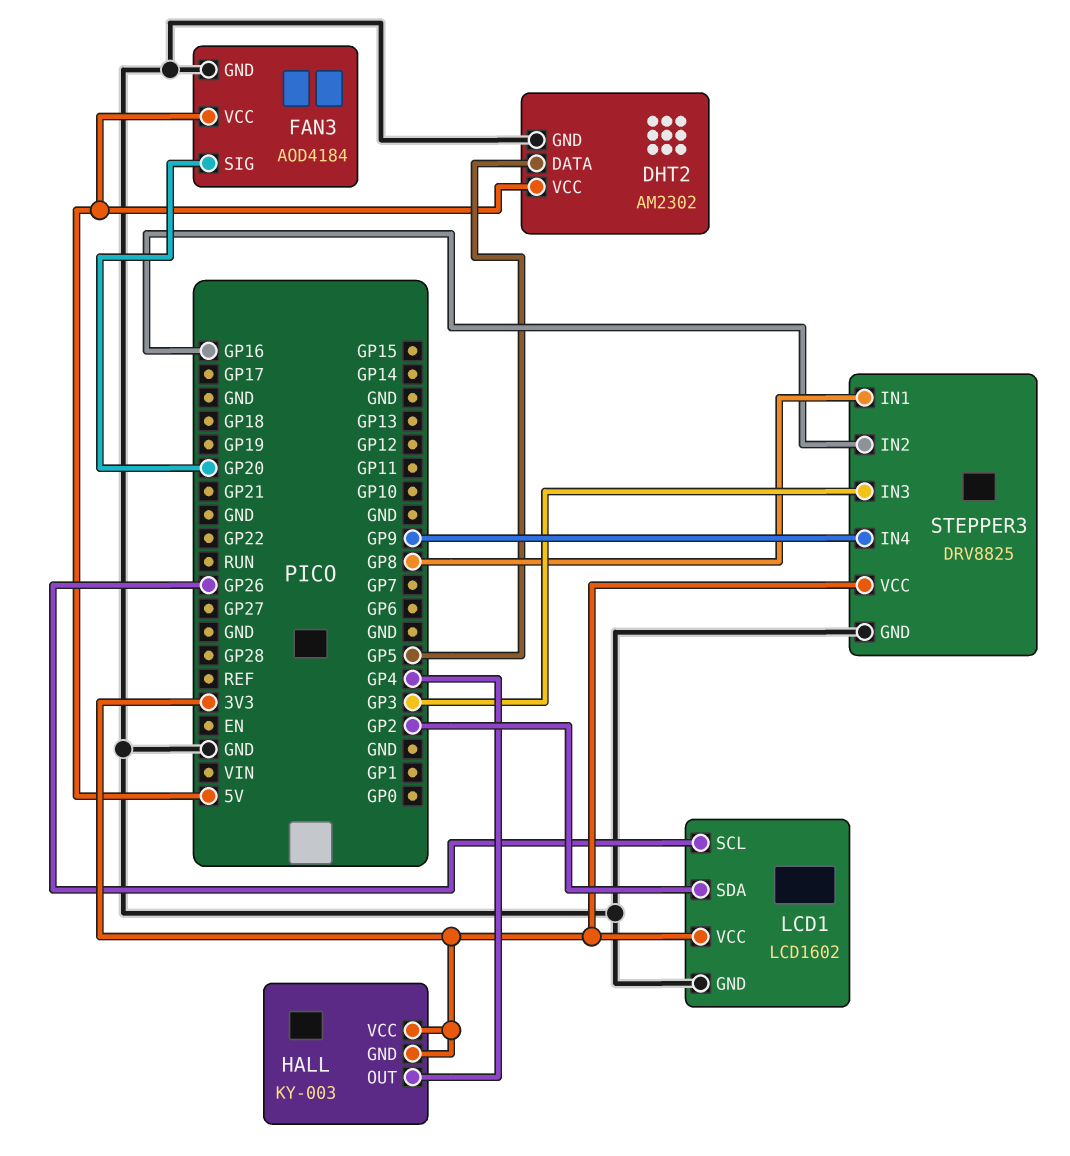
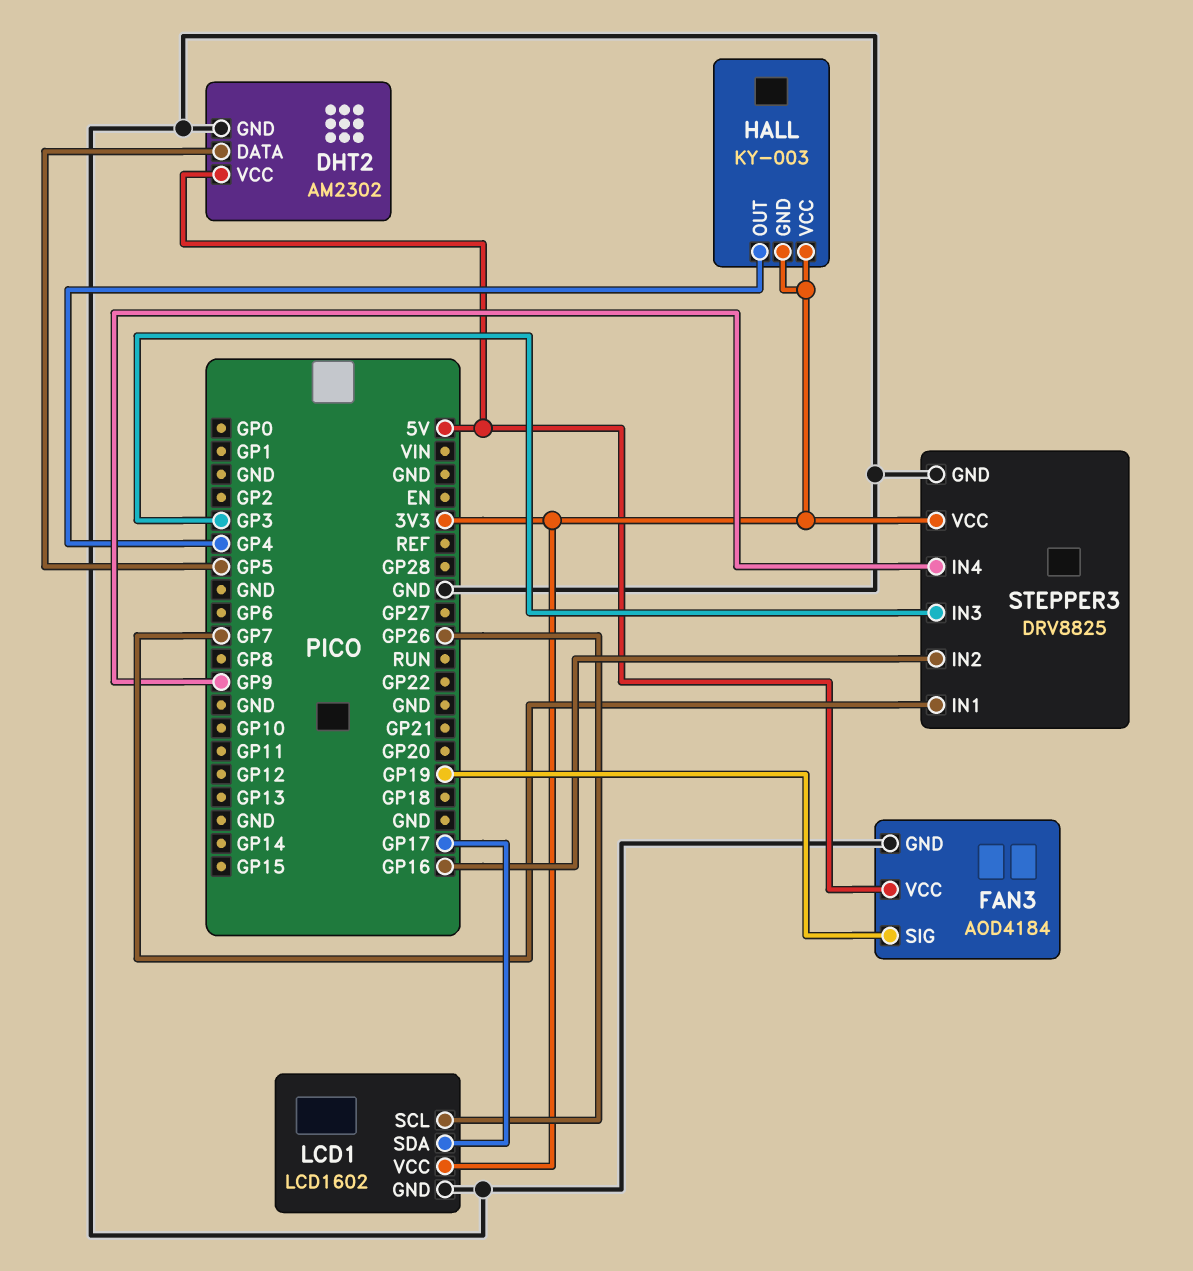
FAN3 pin SIG: GP20 -> GP19
LCD1 pin SDA: GP2 -> GP17
STEPPER3 pin IN1: GP8 -> GP7

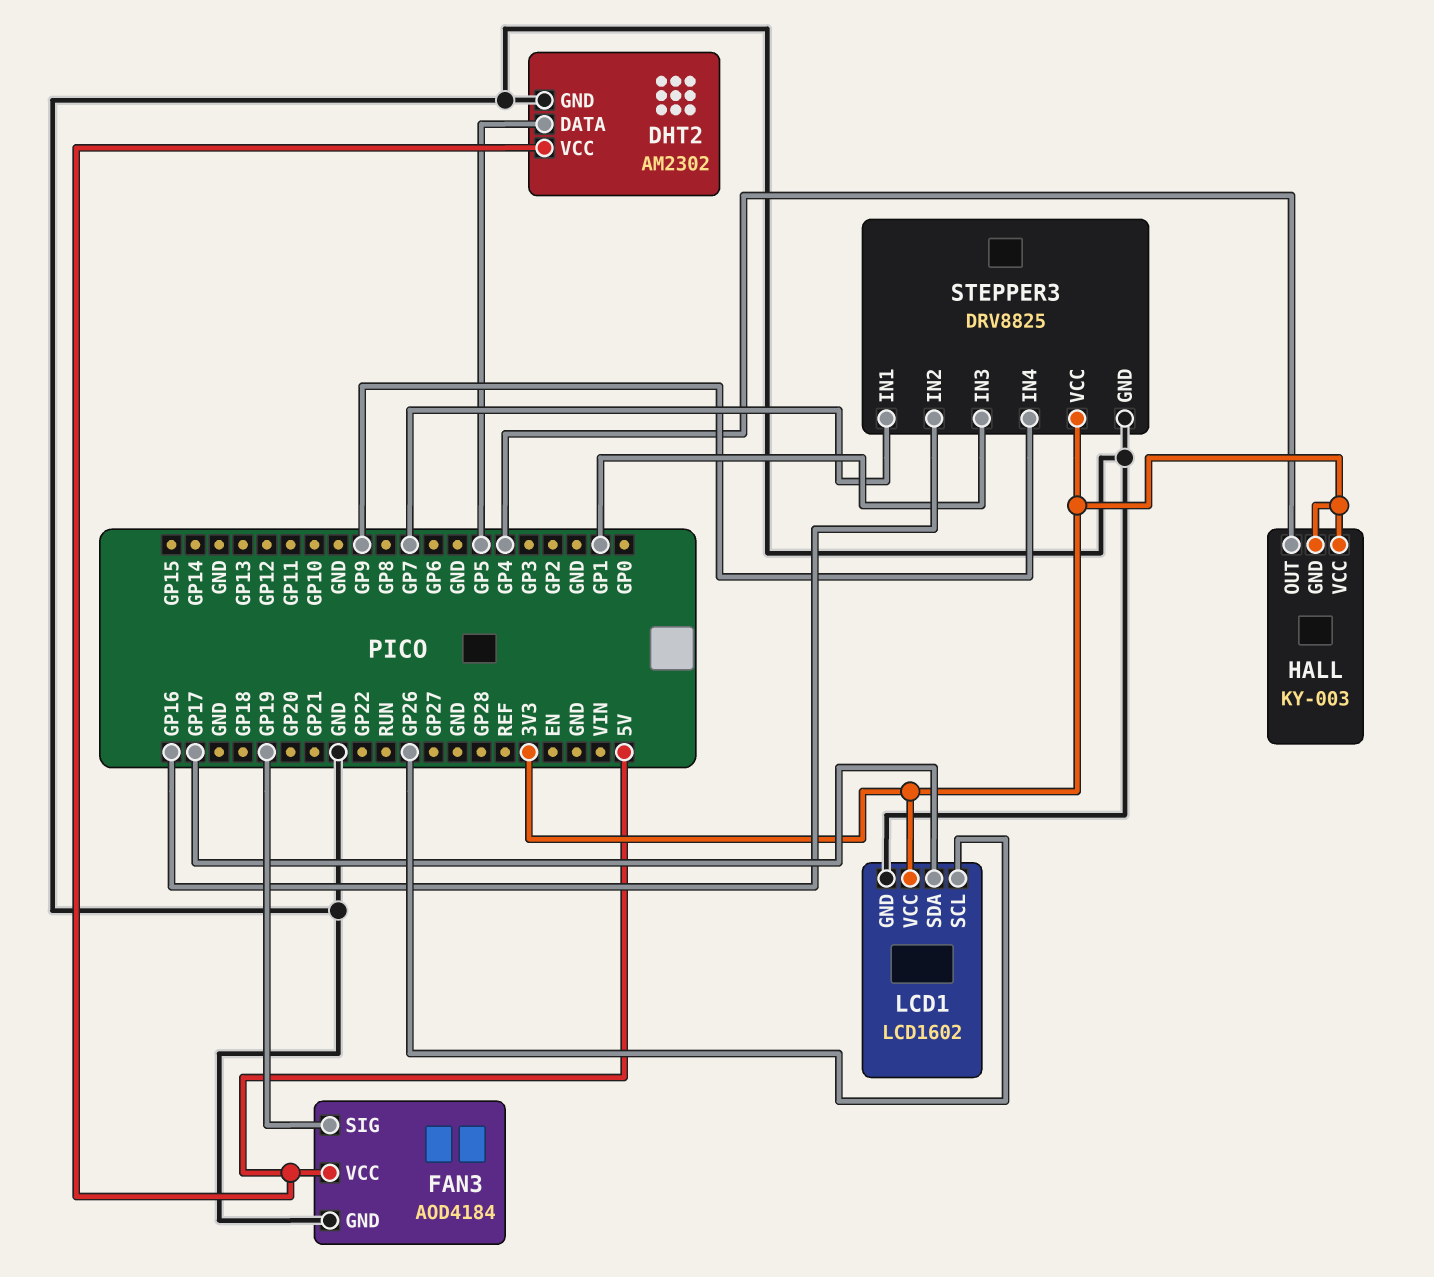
STEPPER3 pin IN3: GP3 -> GP1

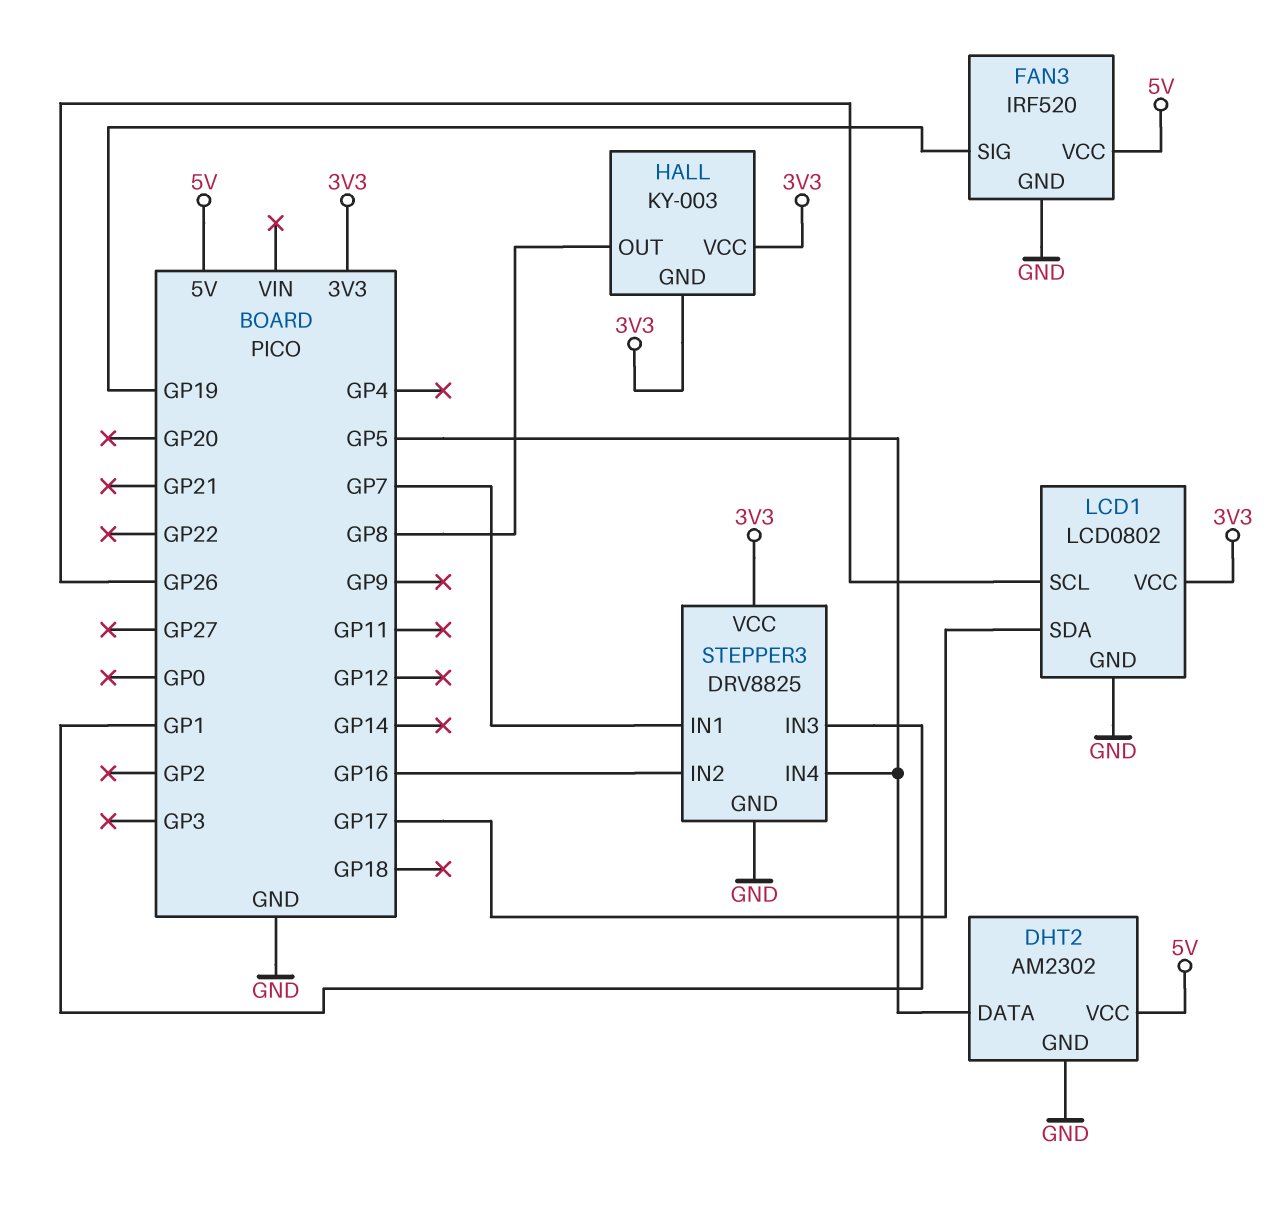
FAN3: AOD4184 -> IRF520
HALL pin OUT: GP4 -> GP8
LCD1: LCD1602 -> LCD0802
STEPPER3 pin IN4: GP9 -> GP5

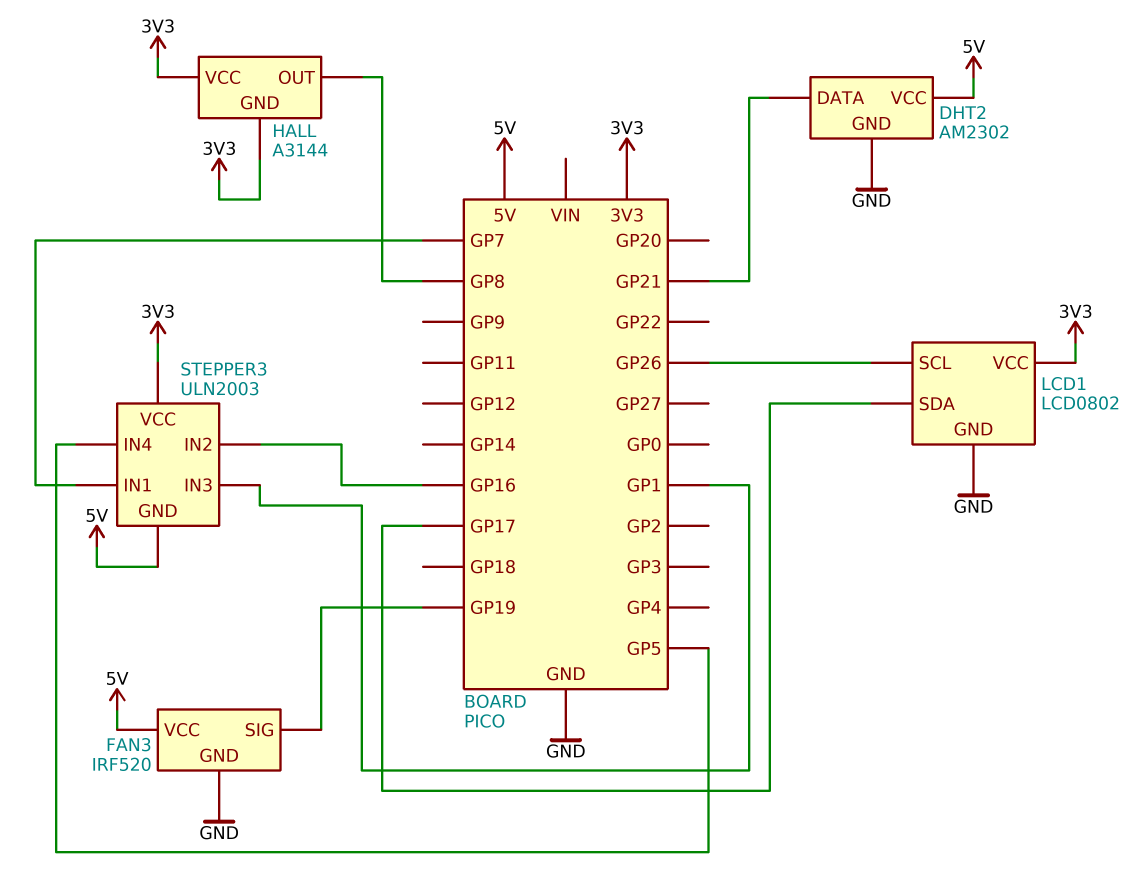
DHT2 pin DATA: GP5 -> GP21
HALL: KY-003 -> A3144
STEPPER3: DRV8825 -> ULN2003
STEPPER3 pin GND: GND -> 5V

